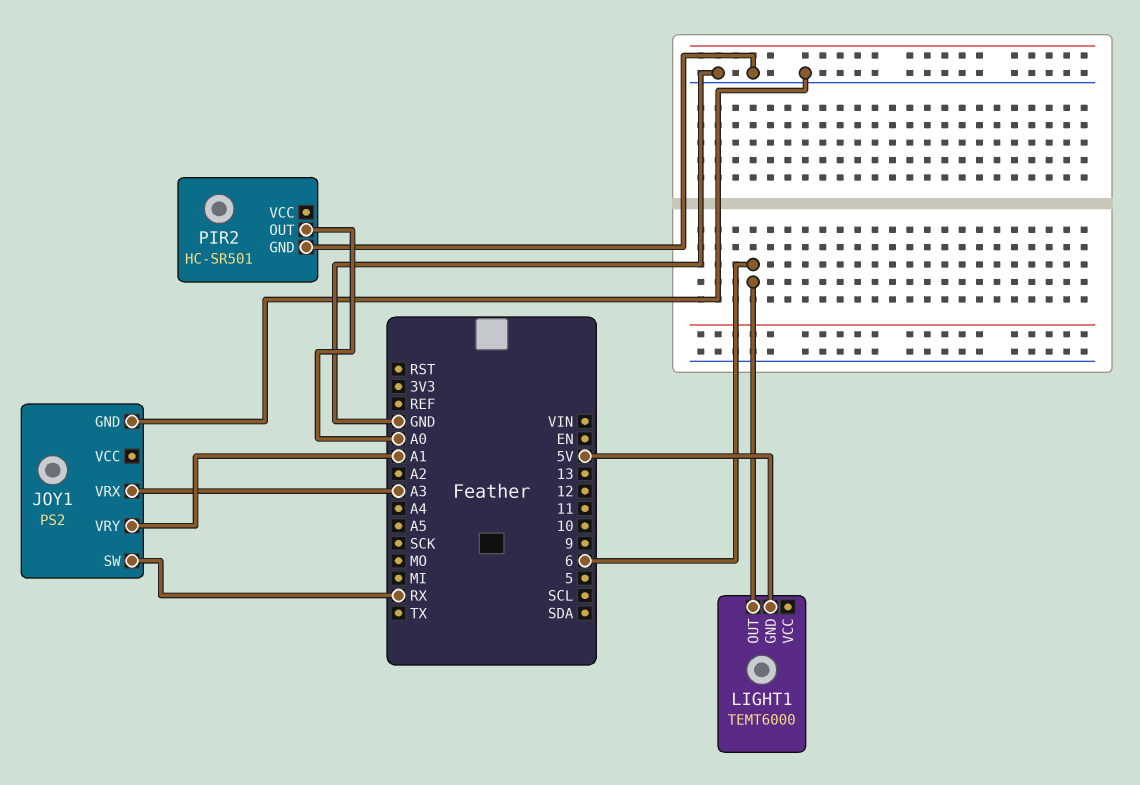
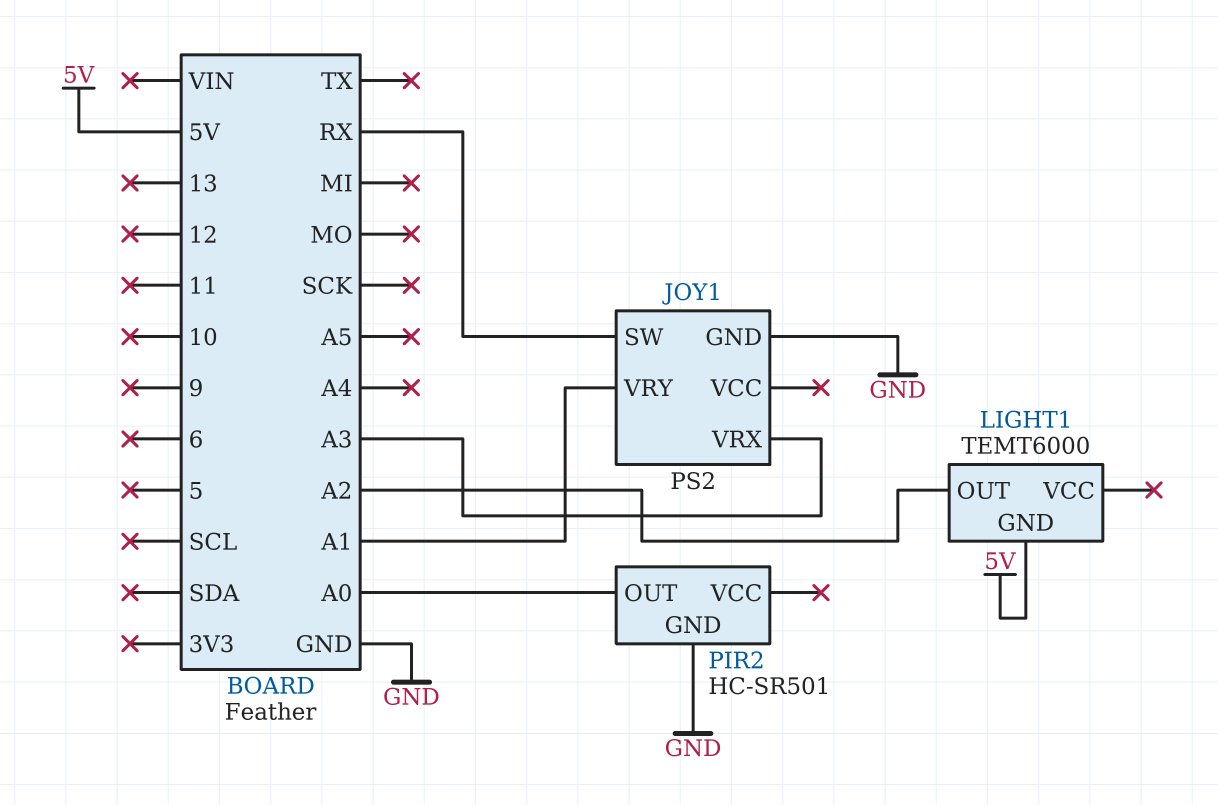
LIGHT1 pin OUT: 6 -> A2

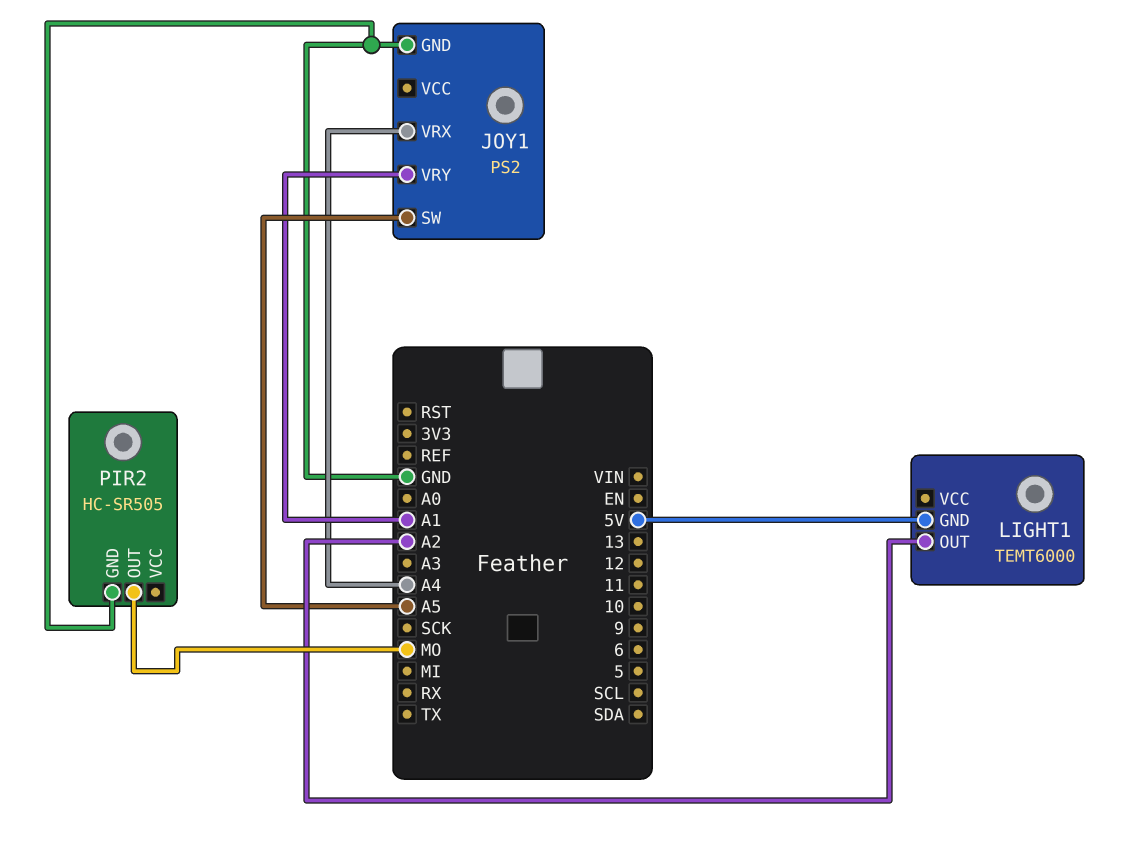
JOY1 pin SW: RX -> A5
JOY1 pin VRX: A3 -> A4
PIR2: HC-SR501 -> HC-SR505
PIR2 pin OUT: A0 -> MO

